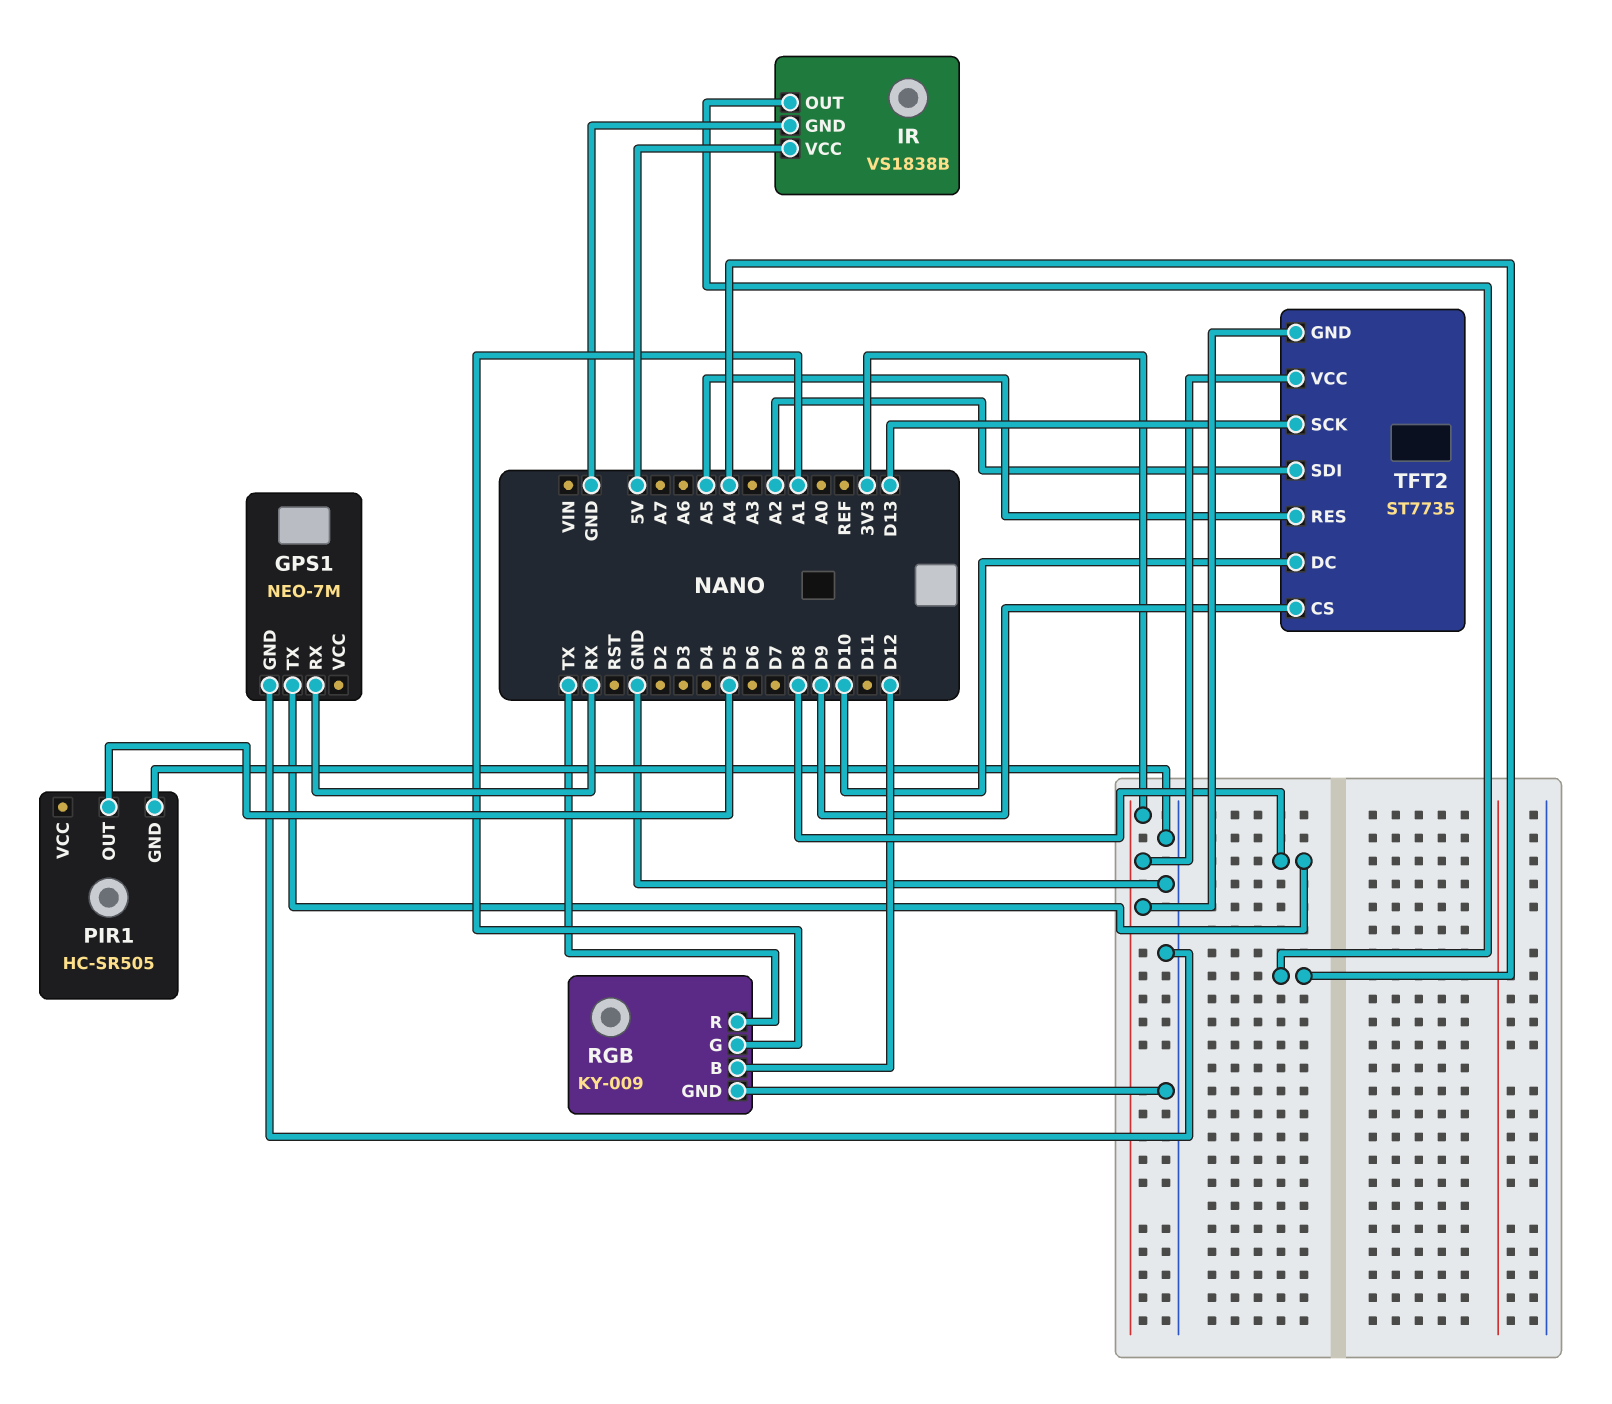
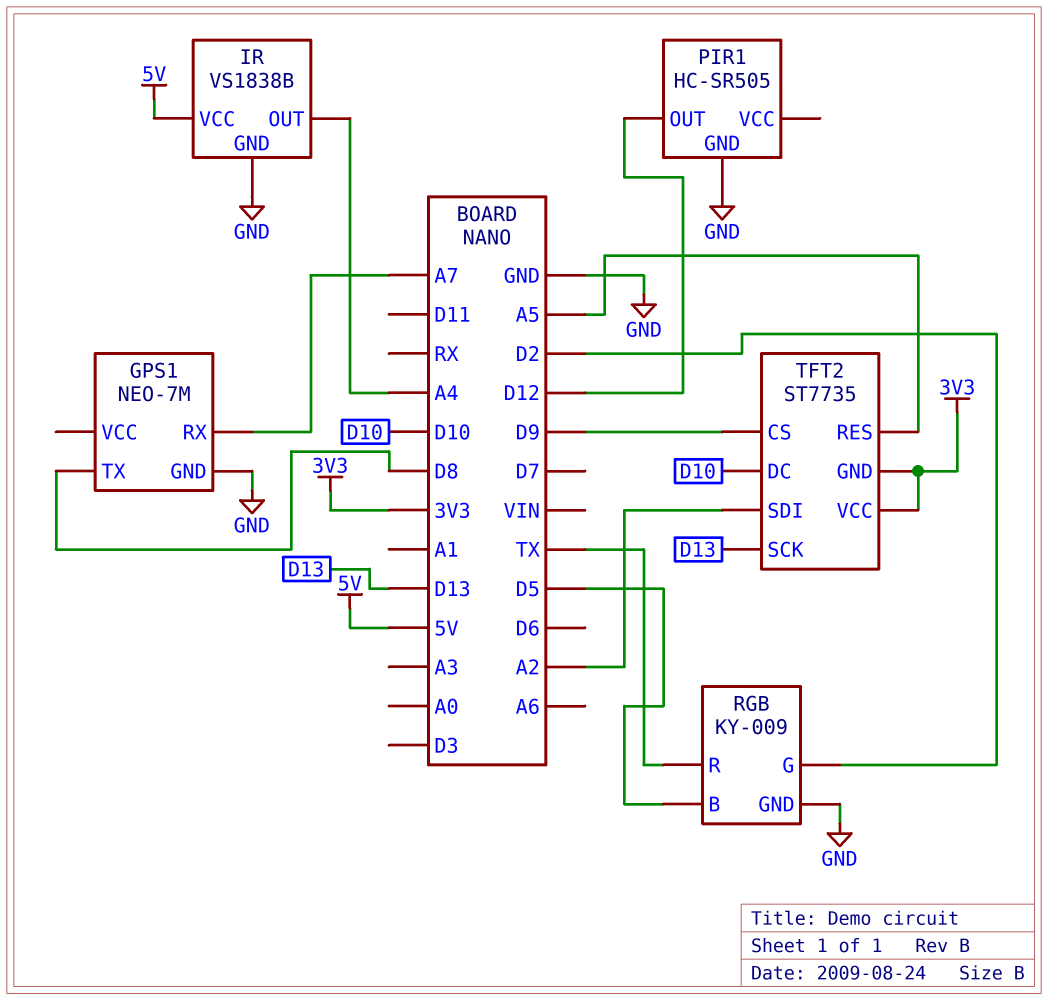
GPS1 pin RX: RX -> A7
PIR1 pin OUT: D5 -> D12
RGB pin B: D12 -> D5
RGB pin G: A1 -> D2

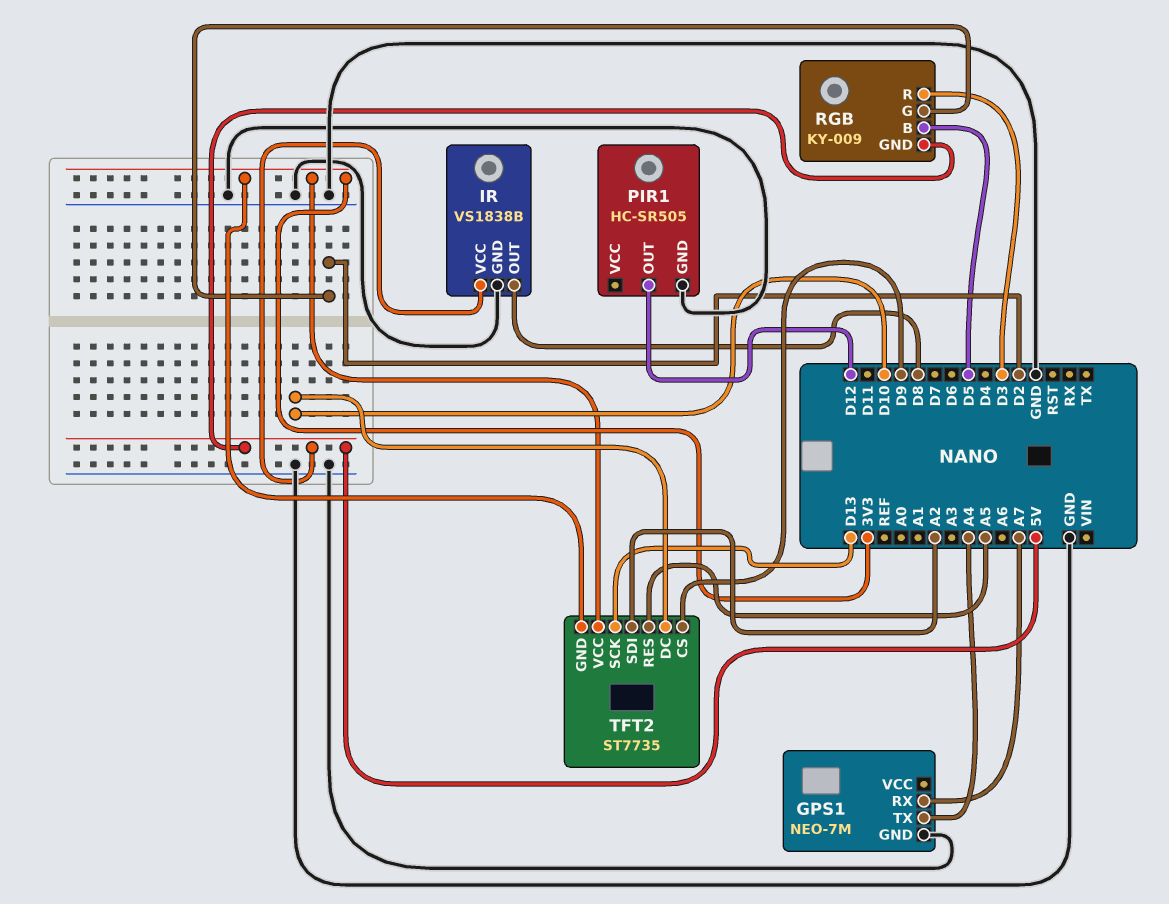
GPS1 pin TX: D8 -> A4
IR pin OUT: A4 -> D8
RGB pin GND: GND -> 5V
RGB pin R: TX -> D3

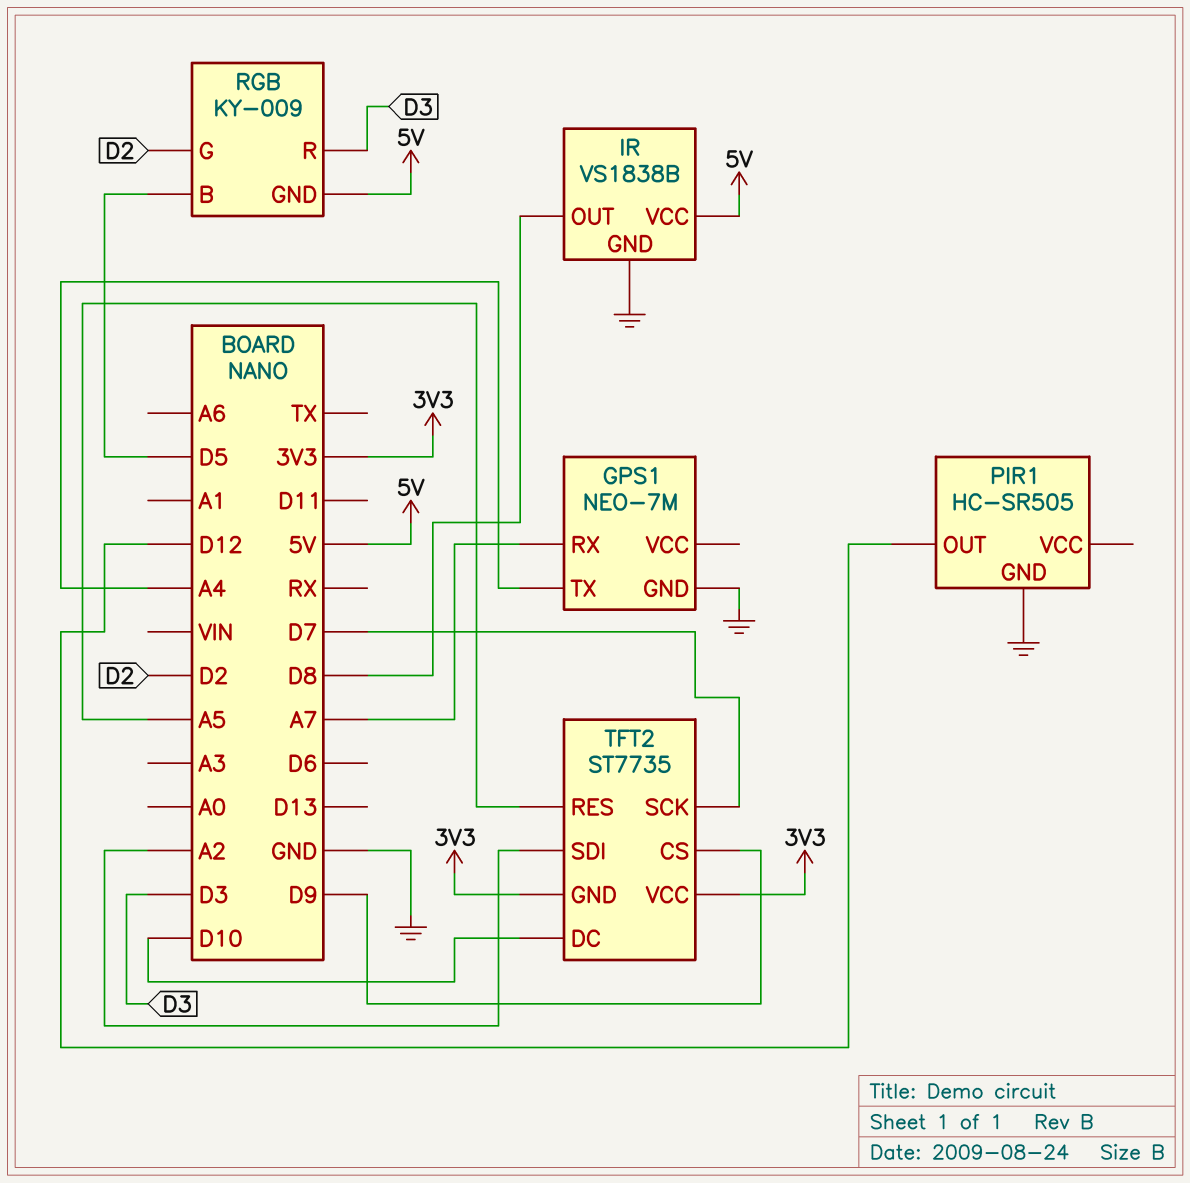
TFT2 pin SCK: D13 -> D7

